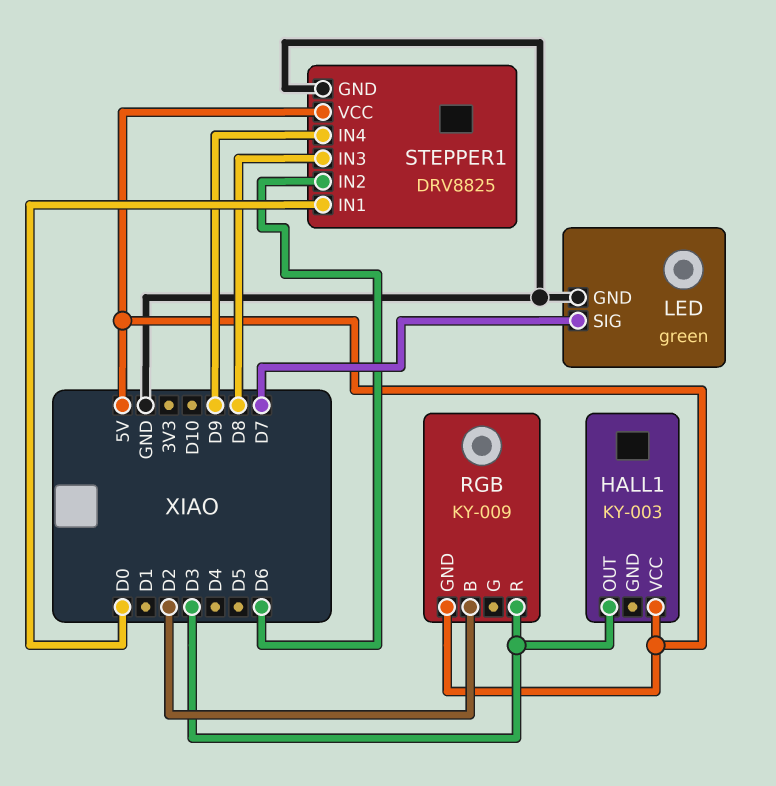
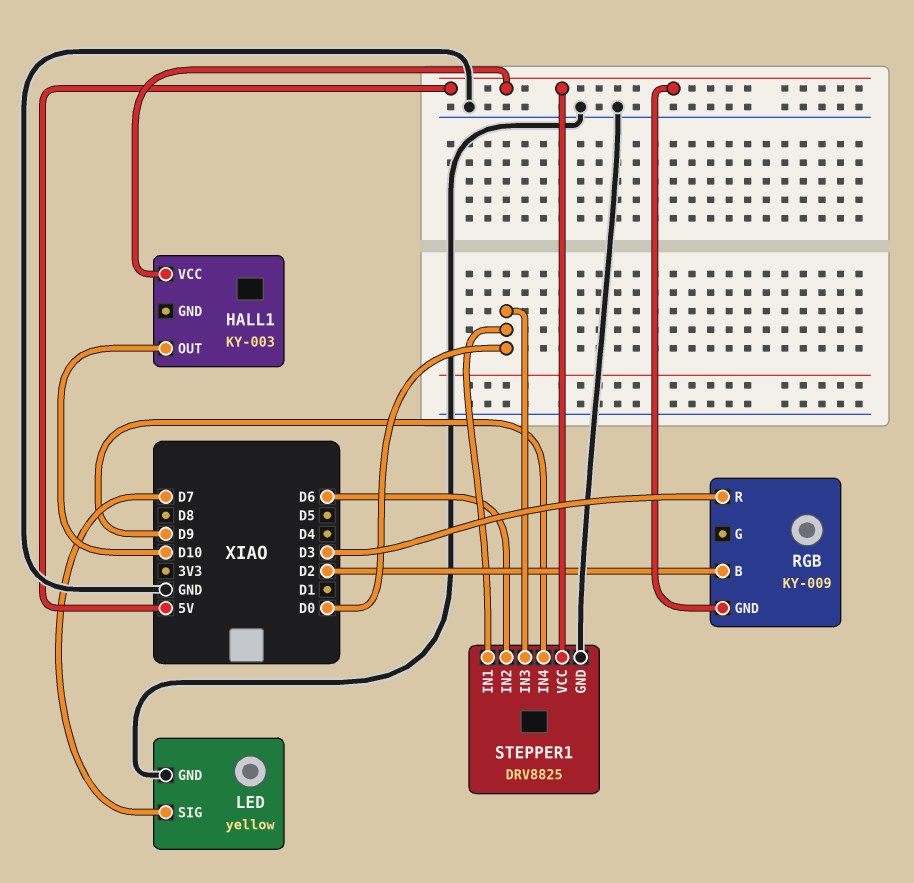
HALL1 pin OUT: D3 -> D10
LED: green -> yellow
STEPPER1 pin IN3: D8 -> D0

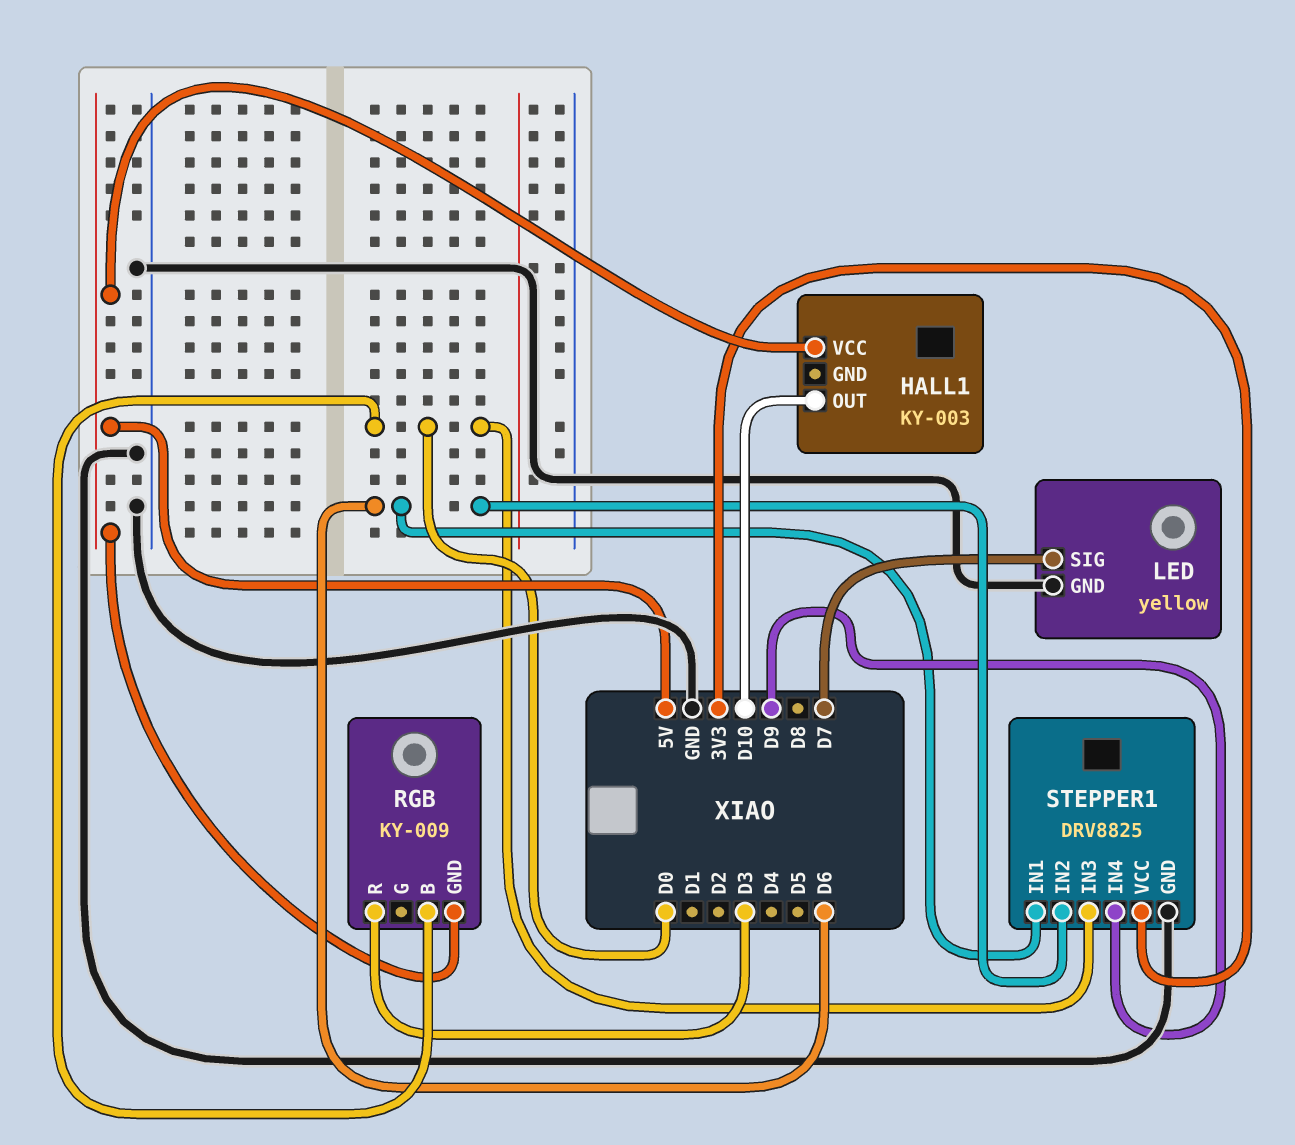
RGB pin B: D2 -> D0
STEPPER1 pin IN1: D0 -> D6
STEPPER1 pin VCC: 5V -> 3V3

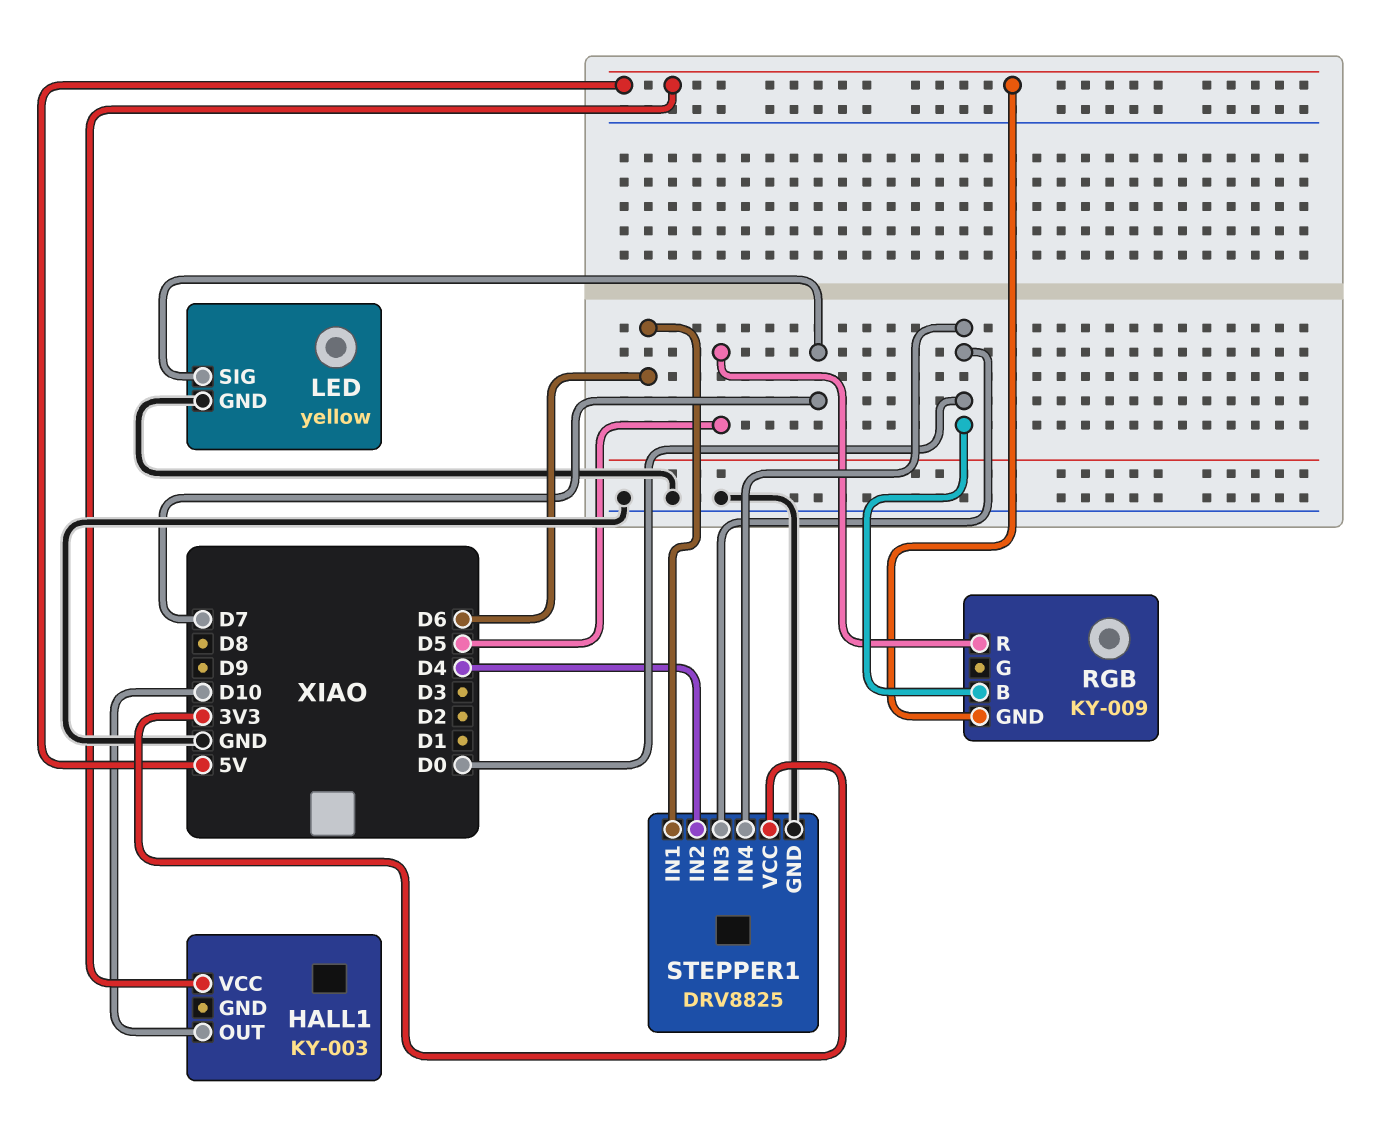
RGB pin R: D3 -> D5
STEPPER1 pin IN2: D6 -> D4
STEPPER1 pin IN4: D9 -> D0

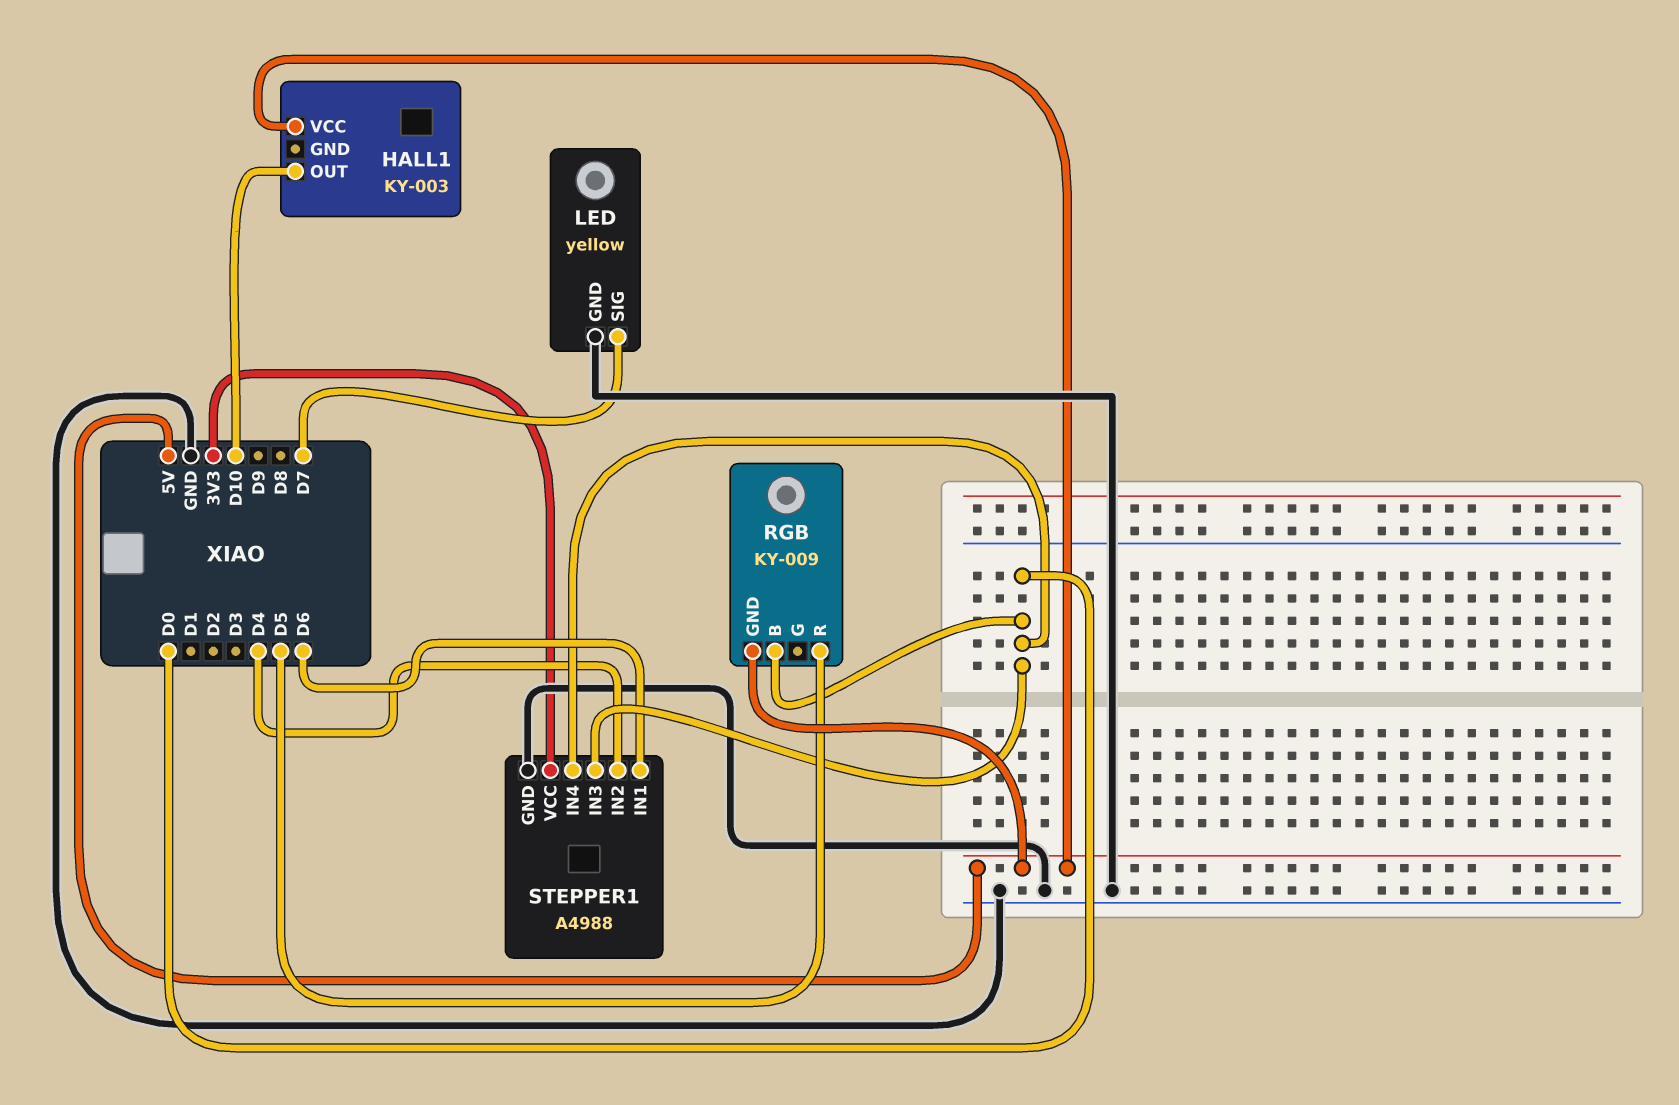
STEPPER1: DRV8825 -> A4988

